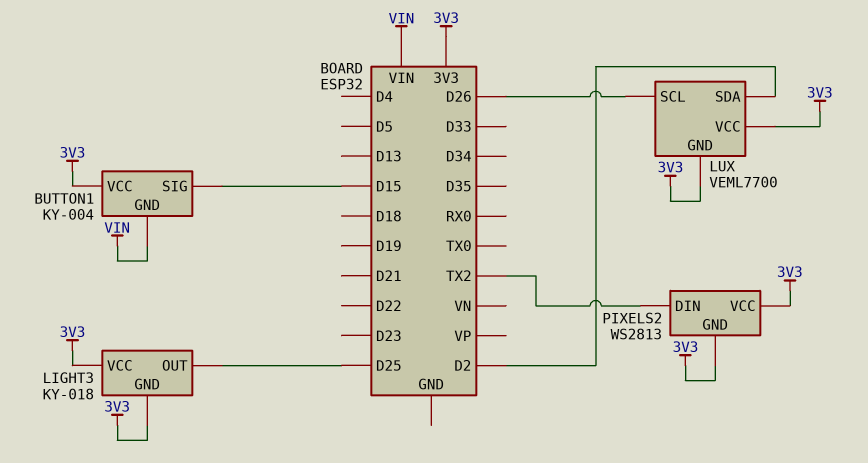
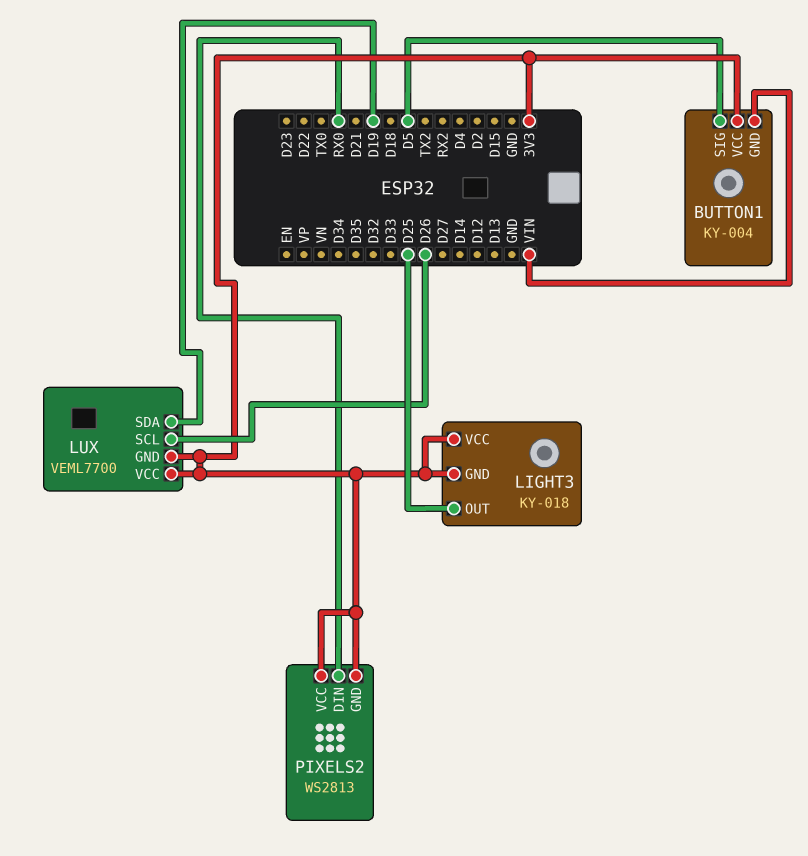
BUTTON1 pin SIG: D15 -> D5
LUX pin SDA: D2 -> D19
PIXELS2 pin DIN: TX2 -> RX0

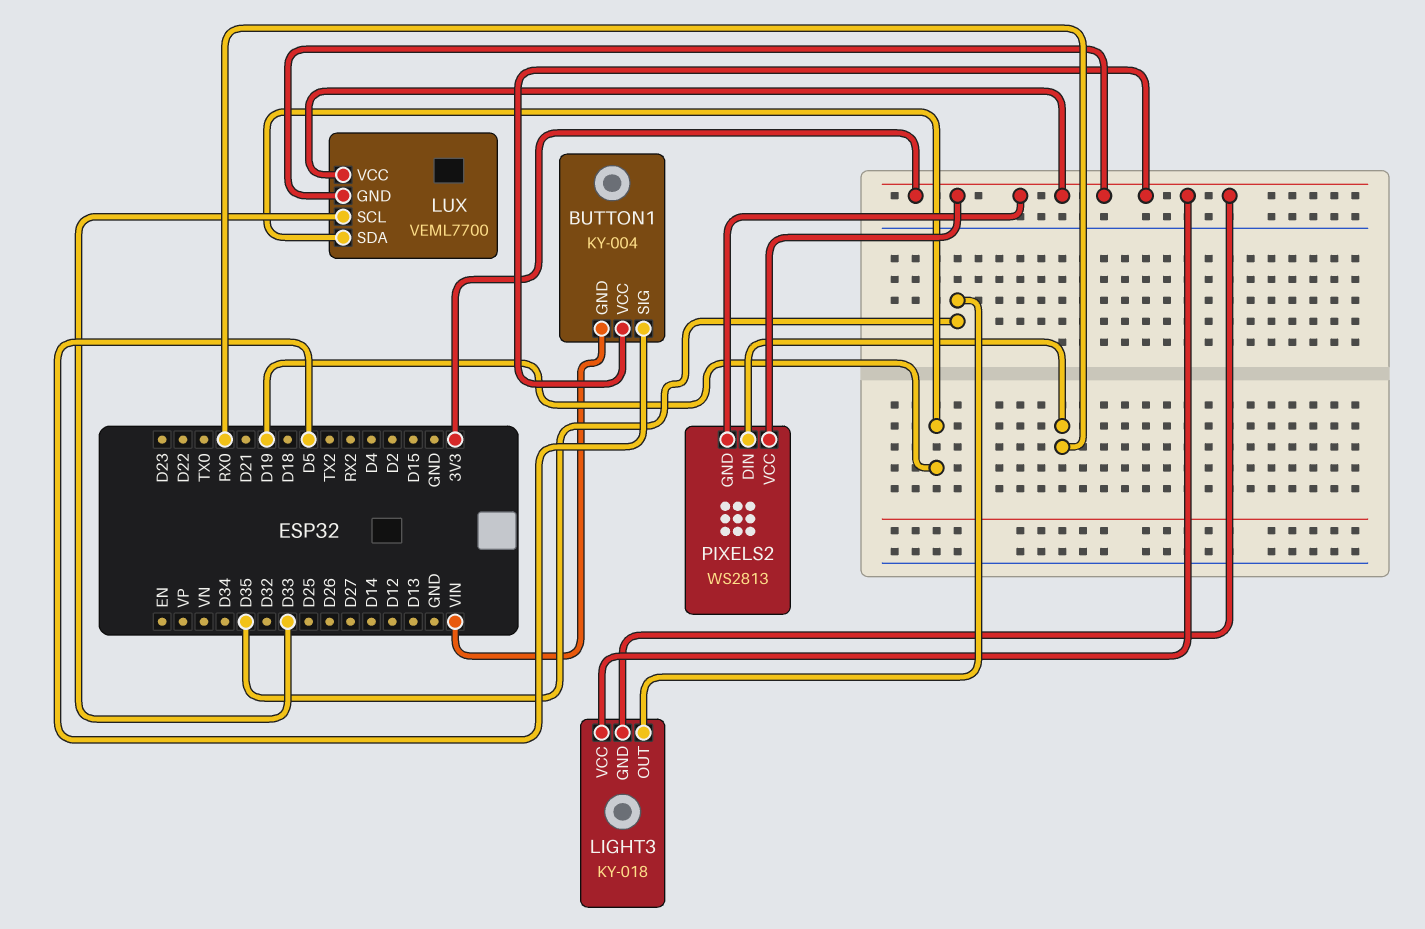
LIGHT3 pin OUT: D25 -> D35
LUX pin SCL: D26 -> D33

